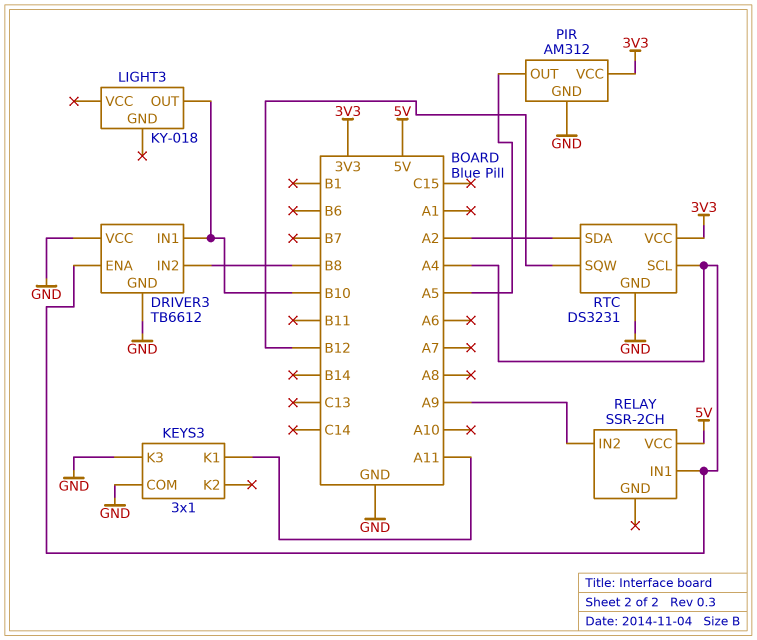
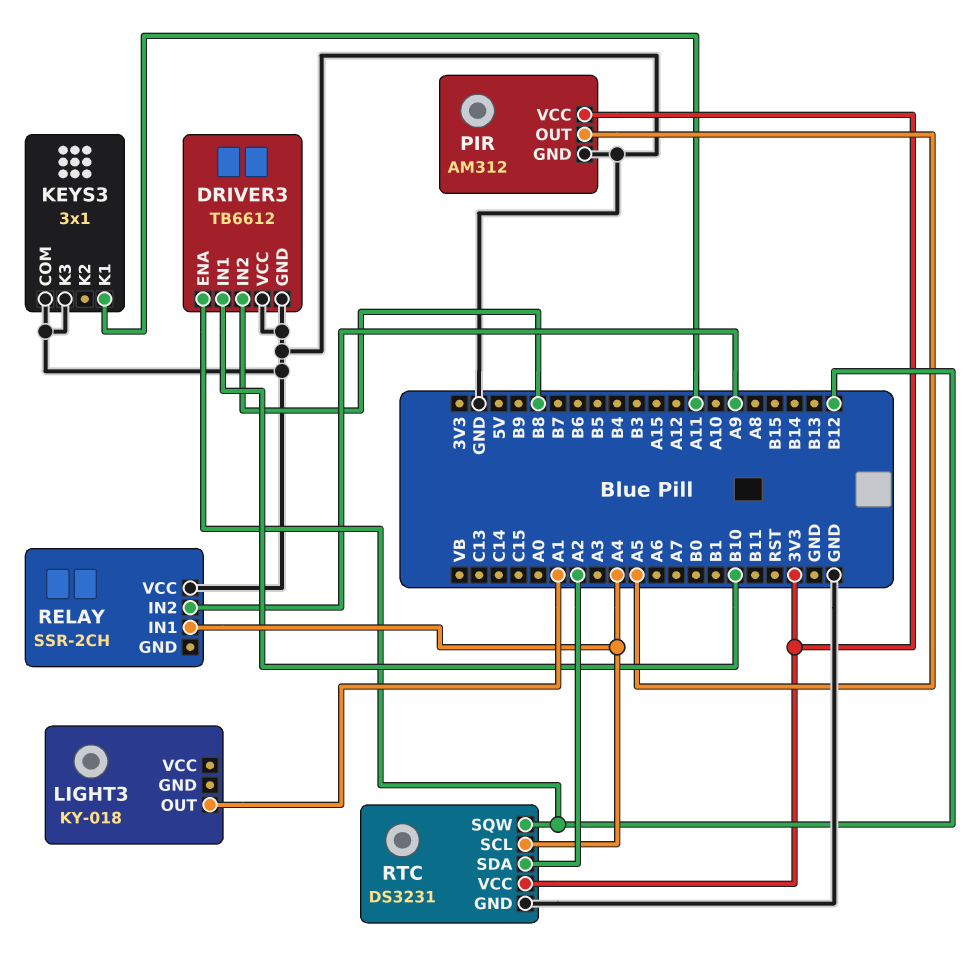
DRIVER3 pin ENA: A4 -> B12
LIGHT3 pin OUT: B10 -> A1
RELAY pin VCC: 5V -> GND

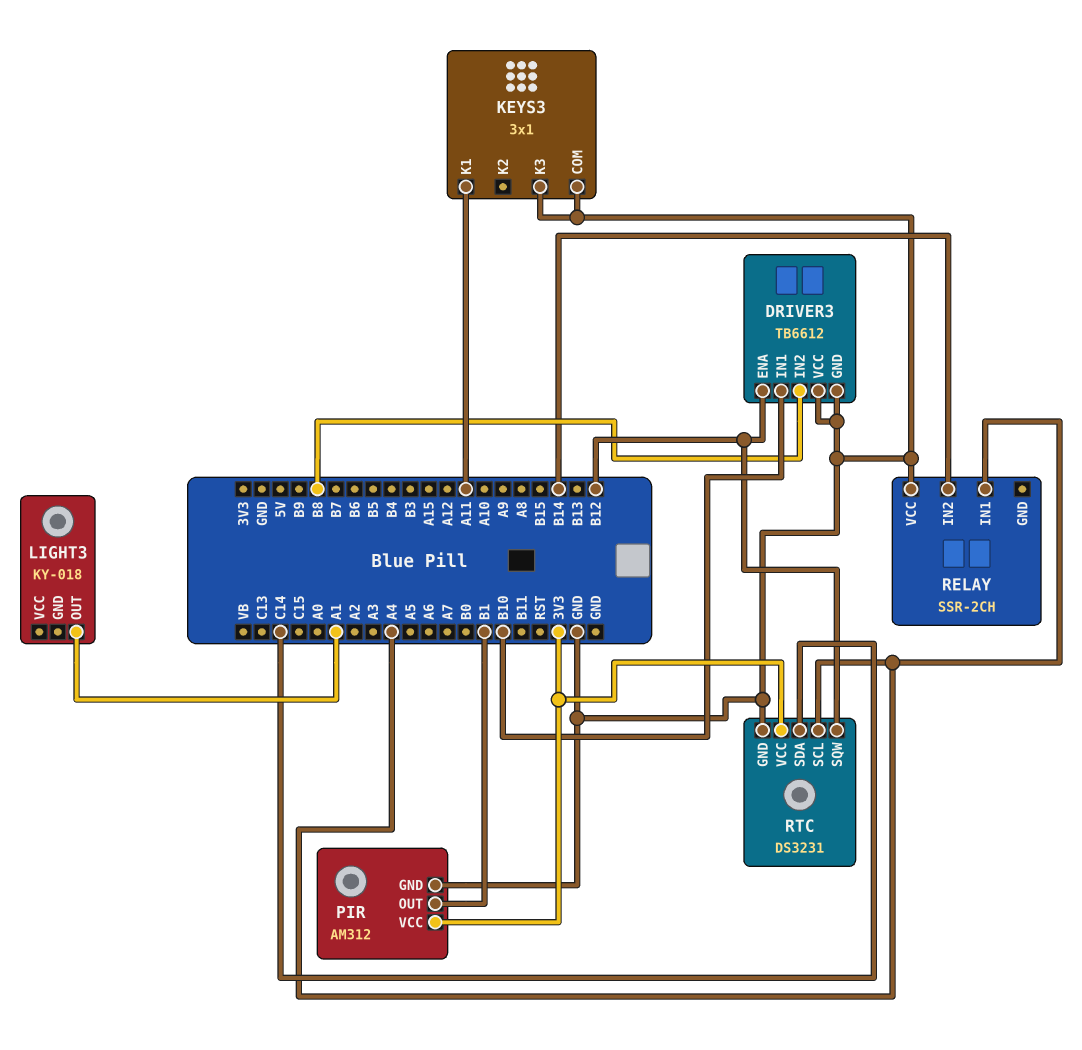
PIR pin OUT: A5 -> B1
RELAY pin IN2: A9 -> B14
RTC pin SDA: A2 -> C14

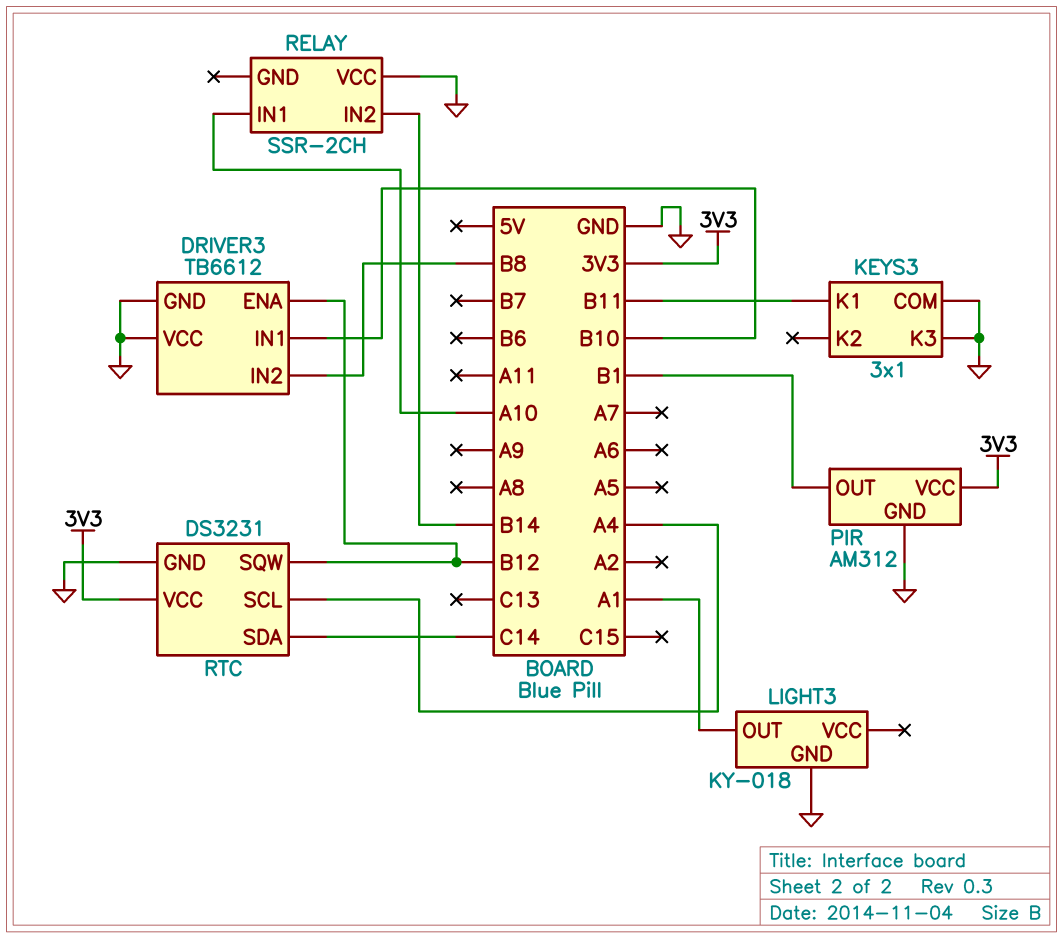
KEYS3 pin K1: A11 -> B11
LIGHT3 pin GND: none -> GND
RELAY pin IN1: A4 -> A10

